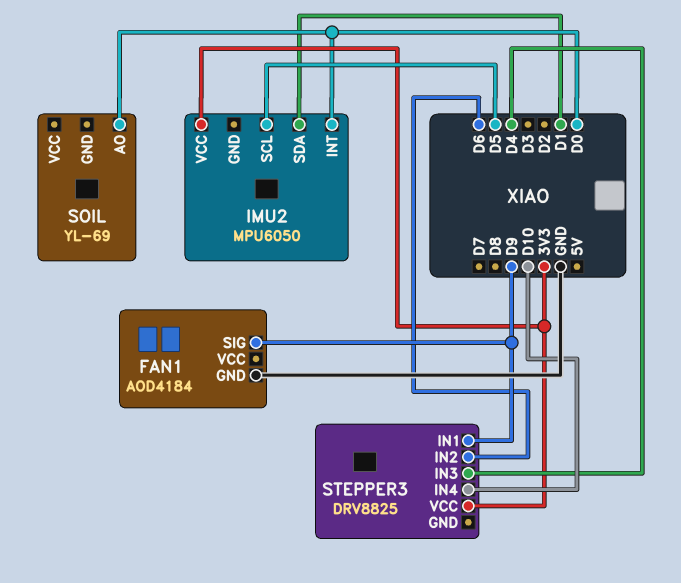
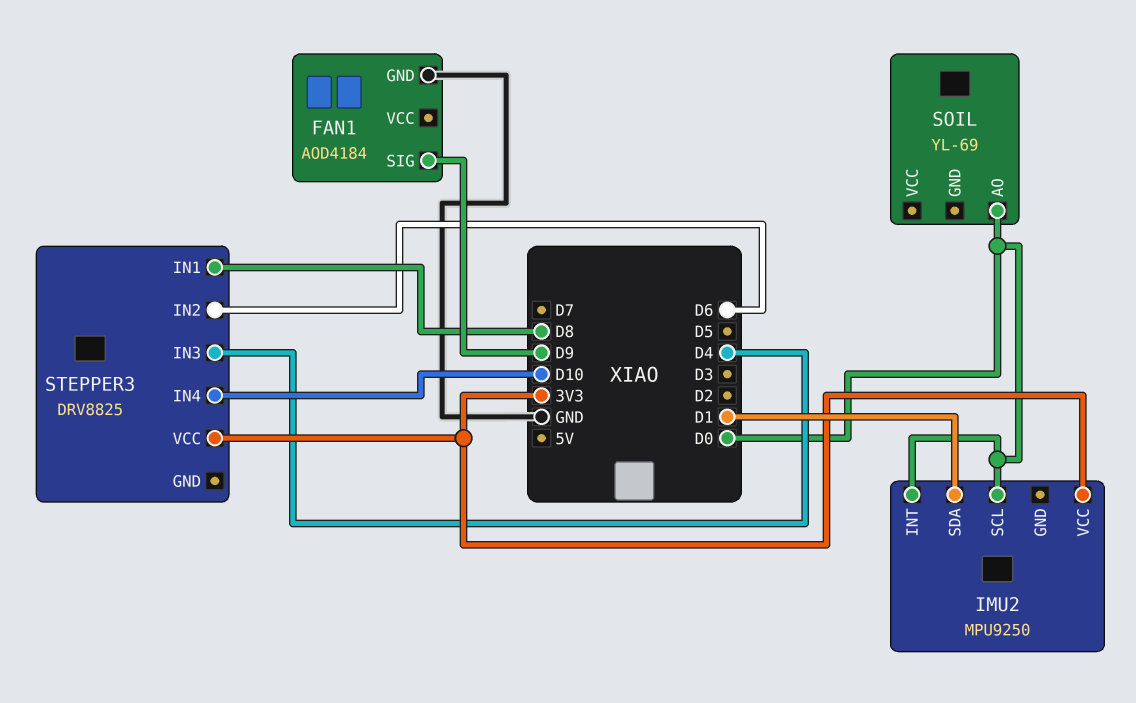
IMU2: MPU6050 -> MPU9250
IMU2 pin SCL: D5 -> D0
STEPPER3 pin IN1: D9 -> D8

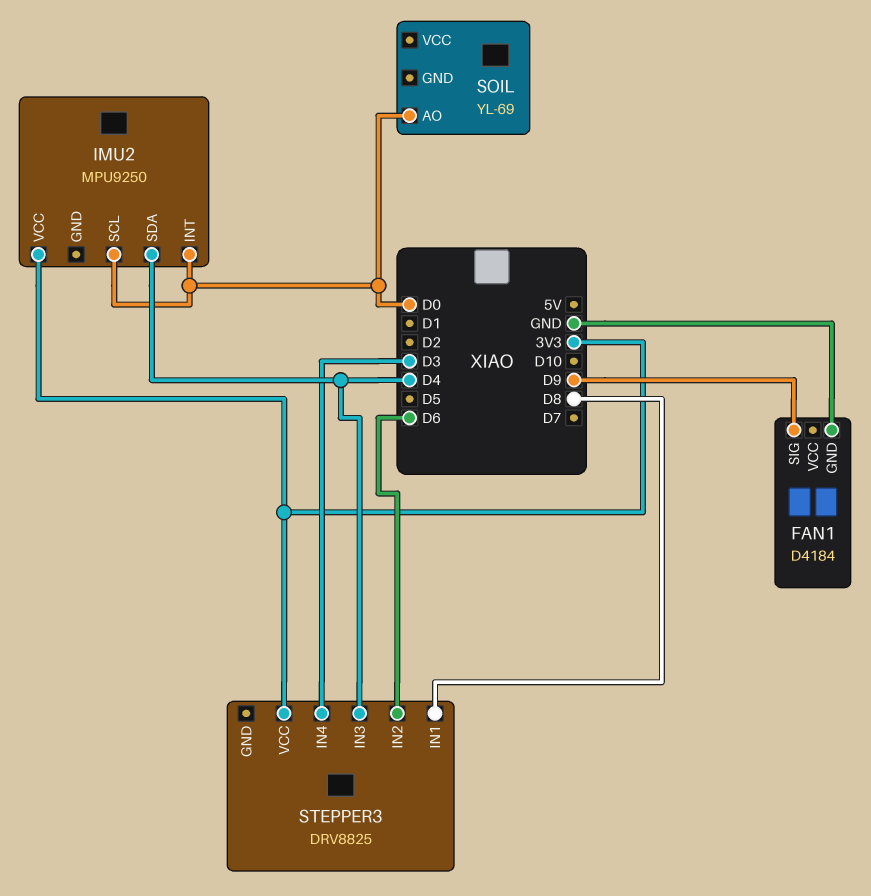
FAN1: AOD4184 -> D4184
IMU2 pin SDA: D1 -> D4
STEPPER3 pin IN4: D10 -> D3

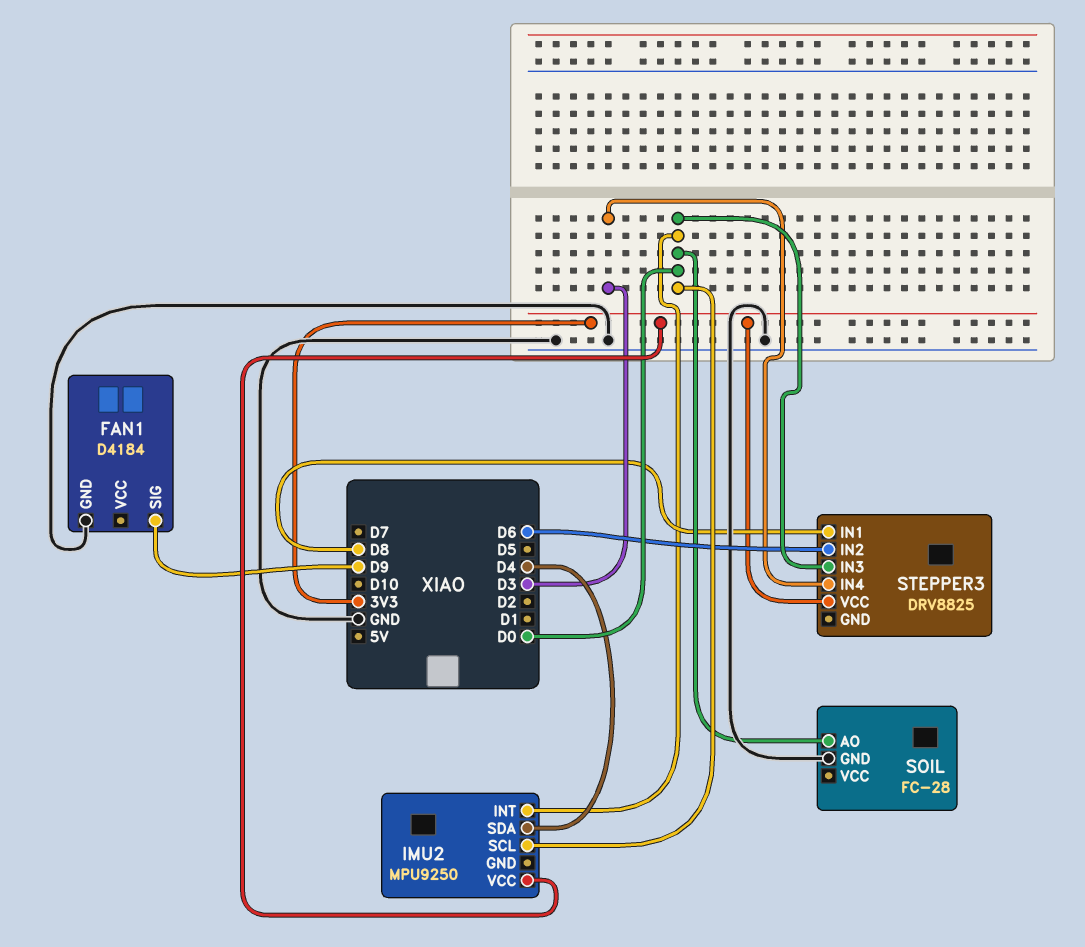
SOIL: YL-69 -> FC-28
SOIL pin GND: none -> GND
STEPPER3 pin IN3: D4 -> D0

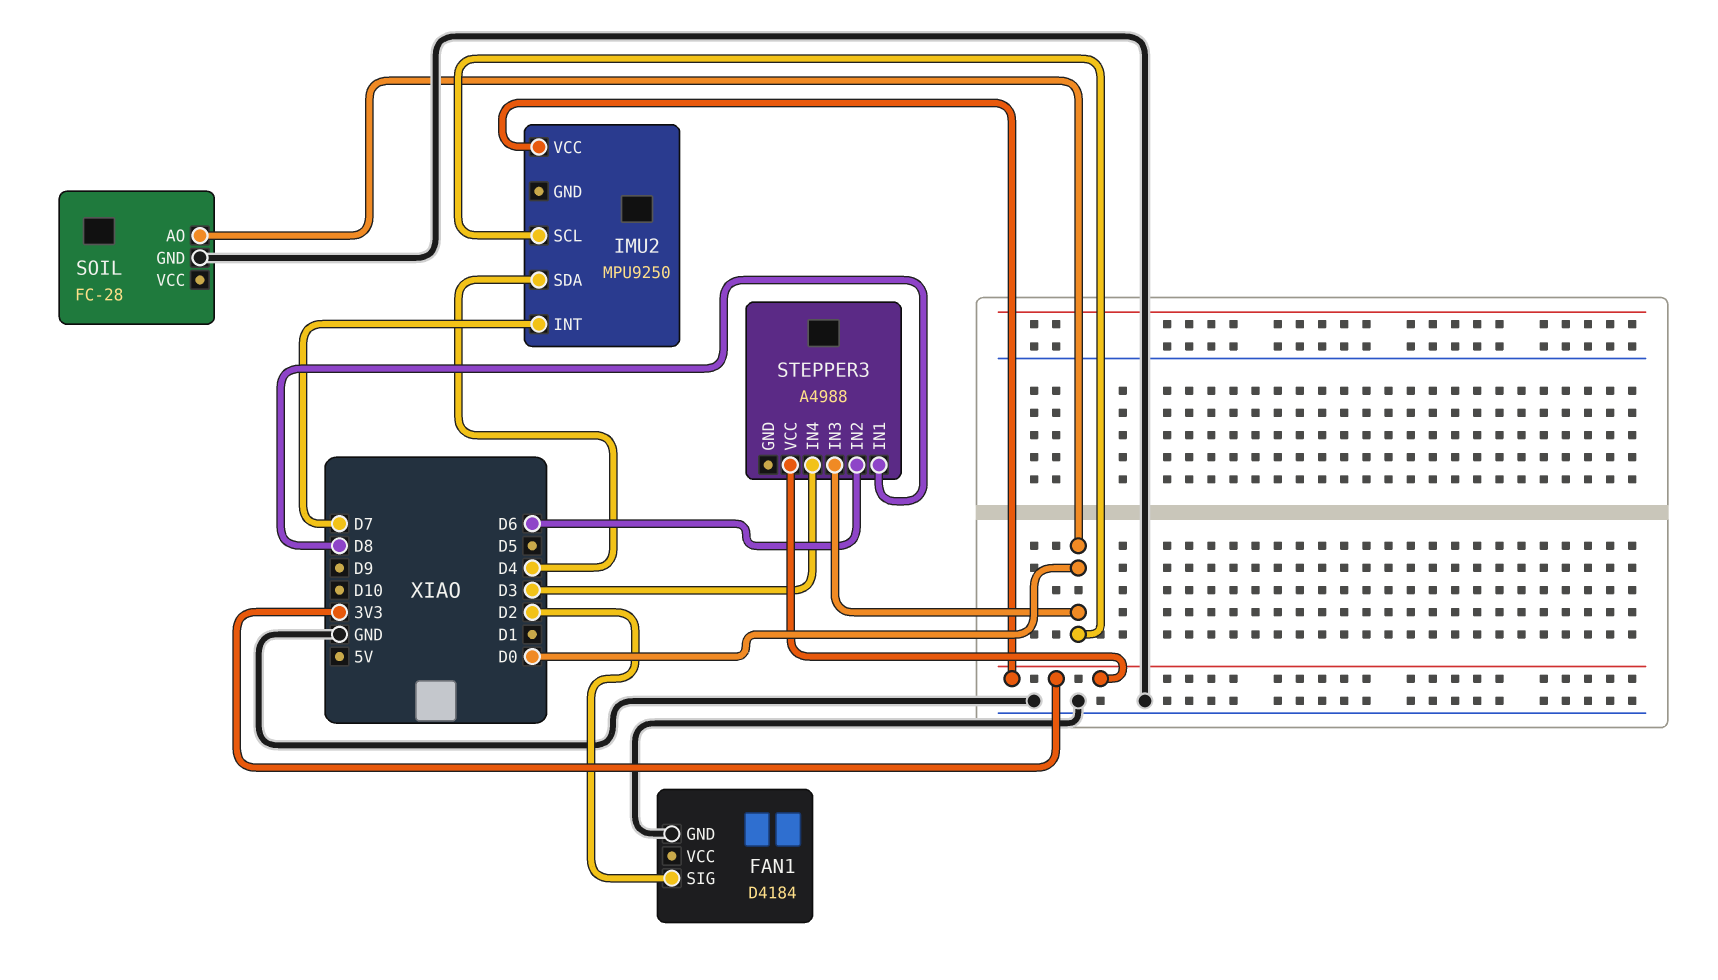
FAN1 pin SIG: D9 -> D2
IMU2 pin INT: D0 -> D7
STEPPER3: DRV8825 -> A4988

